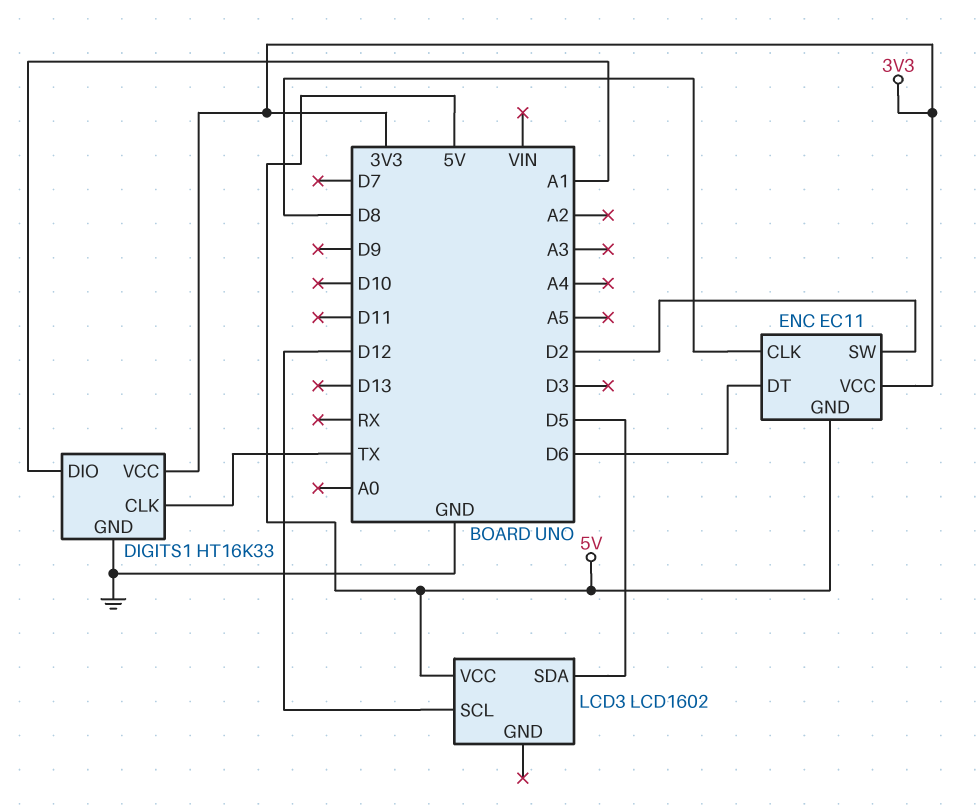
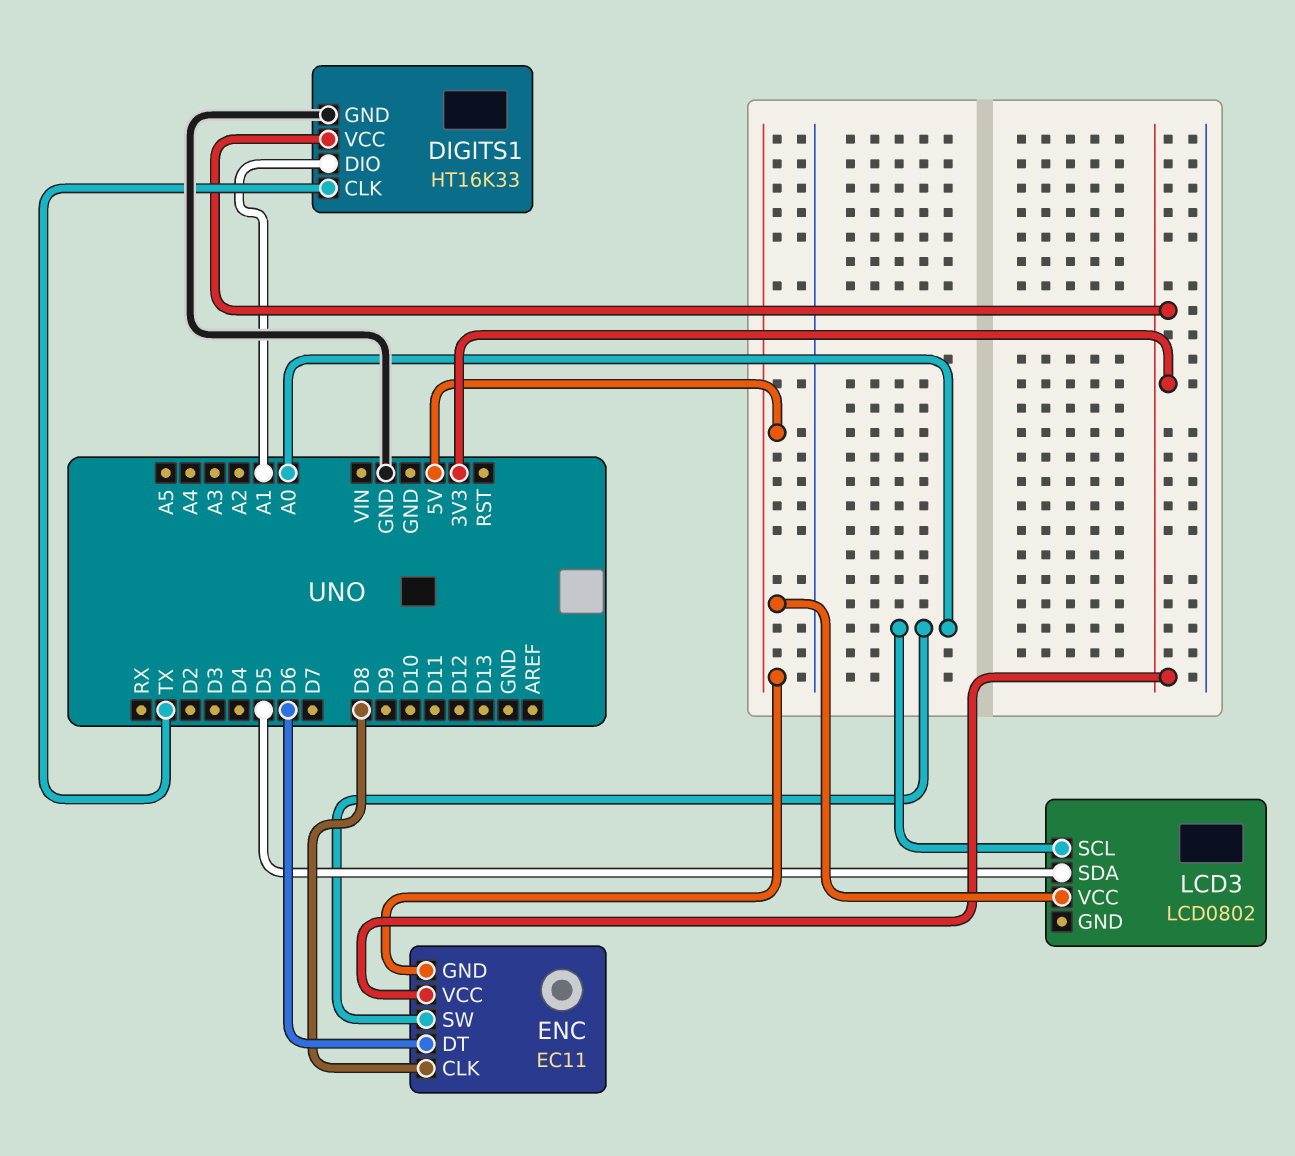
ENC pin SW: D2 -> A0
LCD3: LCD1602 -> LCD0802
LCD3 pin SCL: D12 -> A0

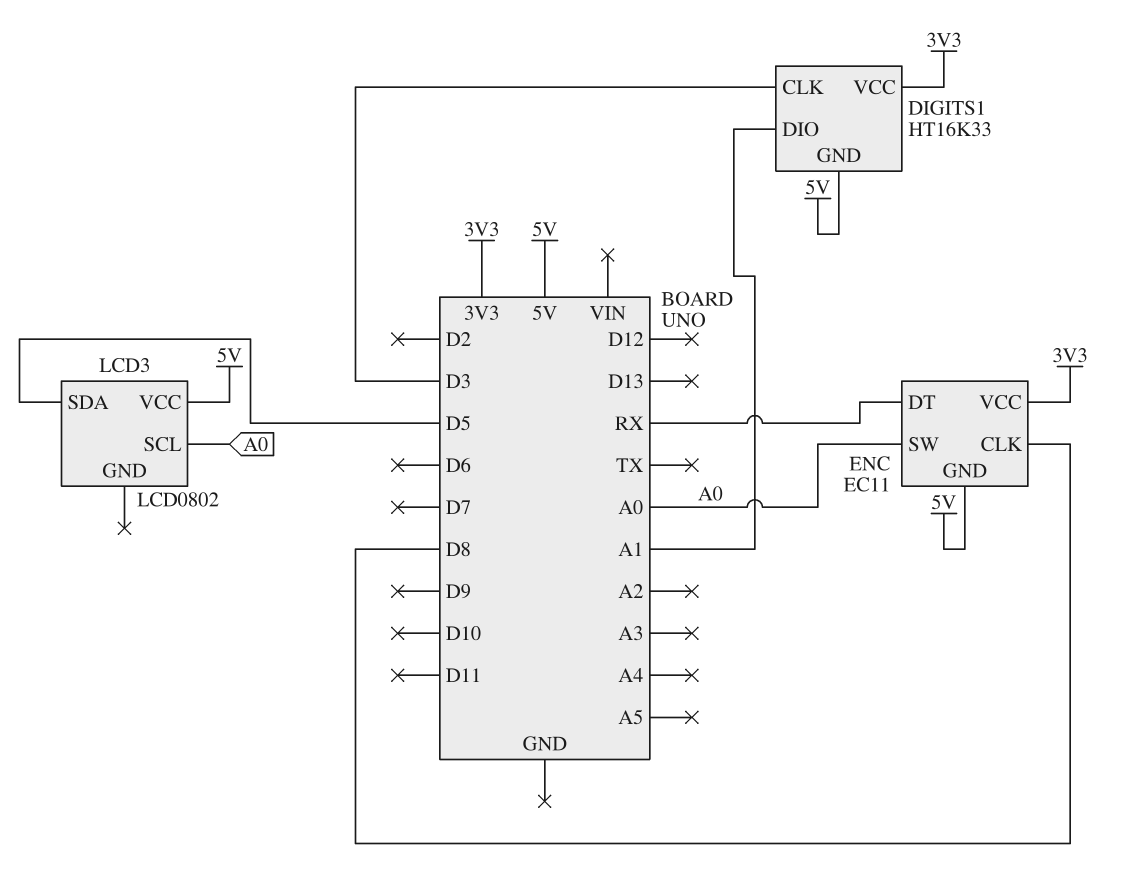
DIGITS1 pin CLK: TX -> D3
DIGITS1 pin GND: GND -> 5V
ENC pin DT: D6 -> RX

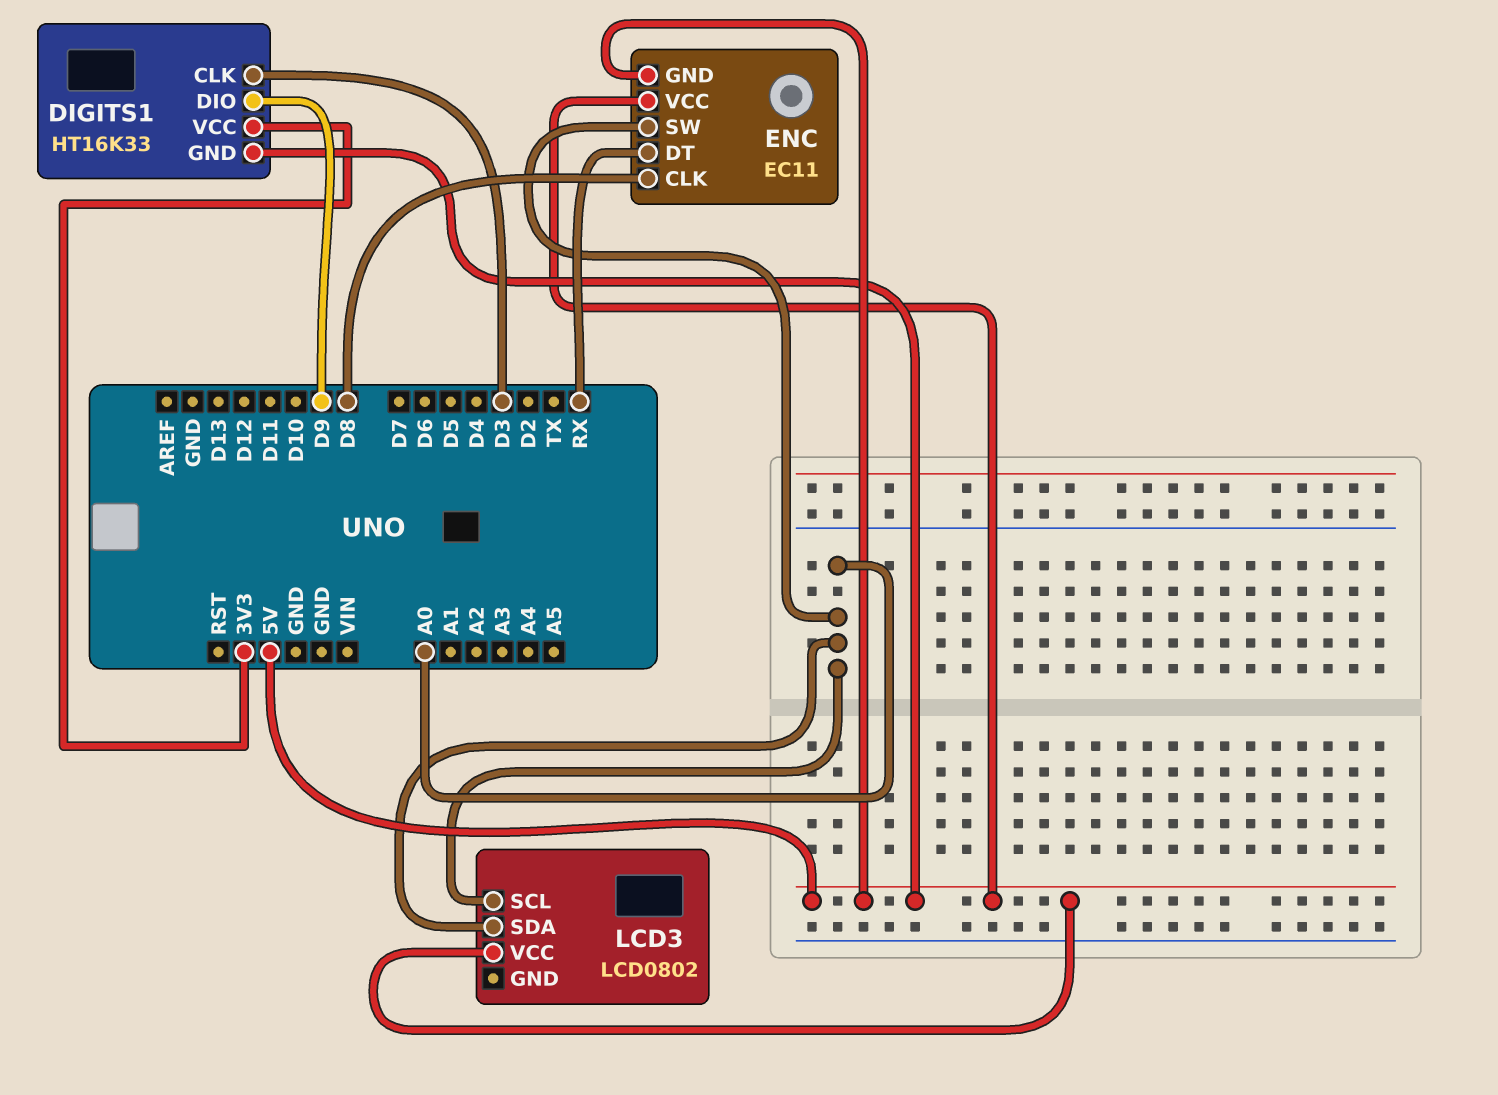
DIGITS1 pin DIO: A1 -> D9
ENC pin VCC: 3V3 -> 5V
LCD3 pin SDA: D5 -> A0

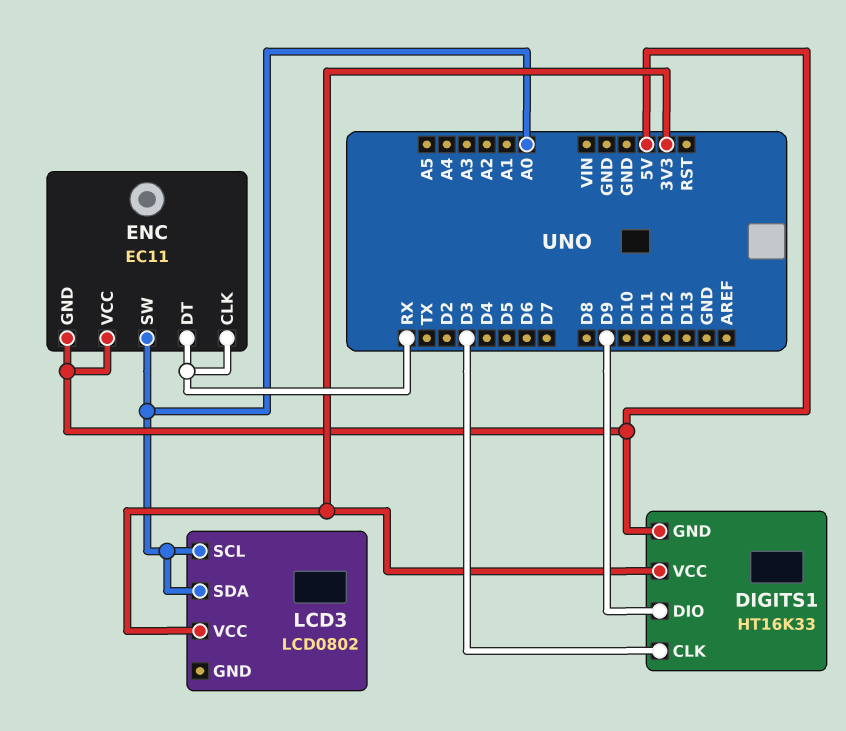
ENC pin CLK: D8 -> RX
LCD3 pin VCC: 5V -> 3V3

